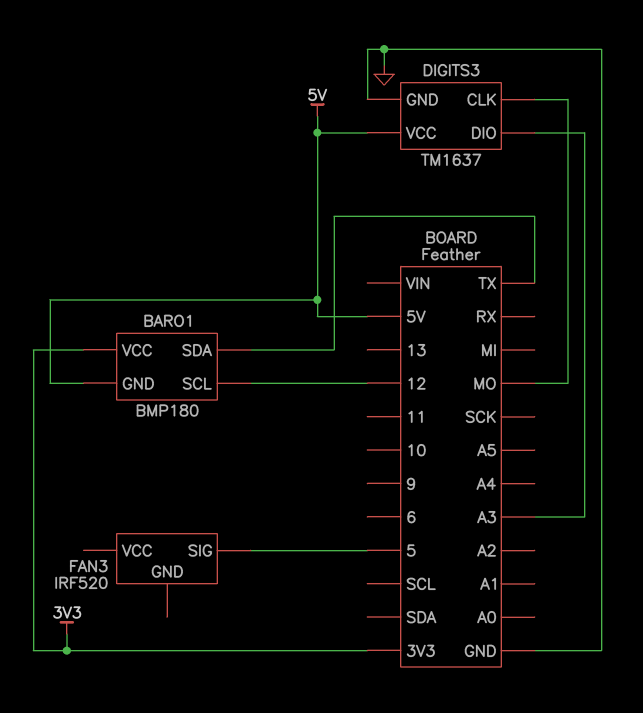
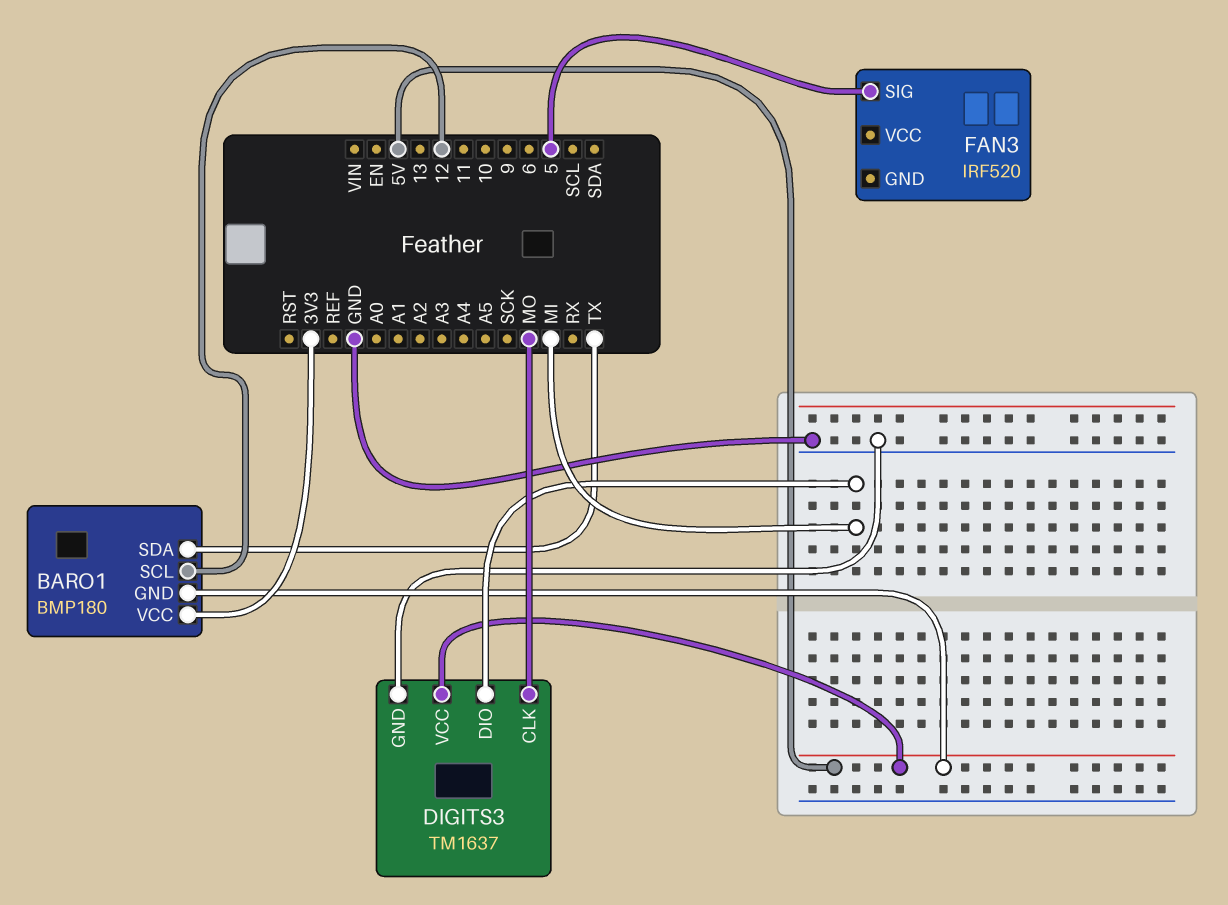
DIGITS3 pin DIO: A3 -> MI

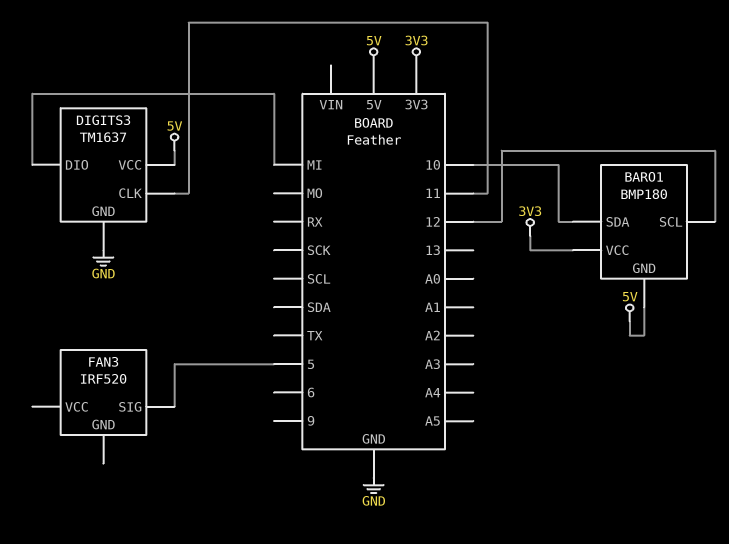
BARO1 pin SDA: TX -> 10
DIGITS3 pin CLK: MO -> 11

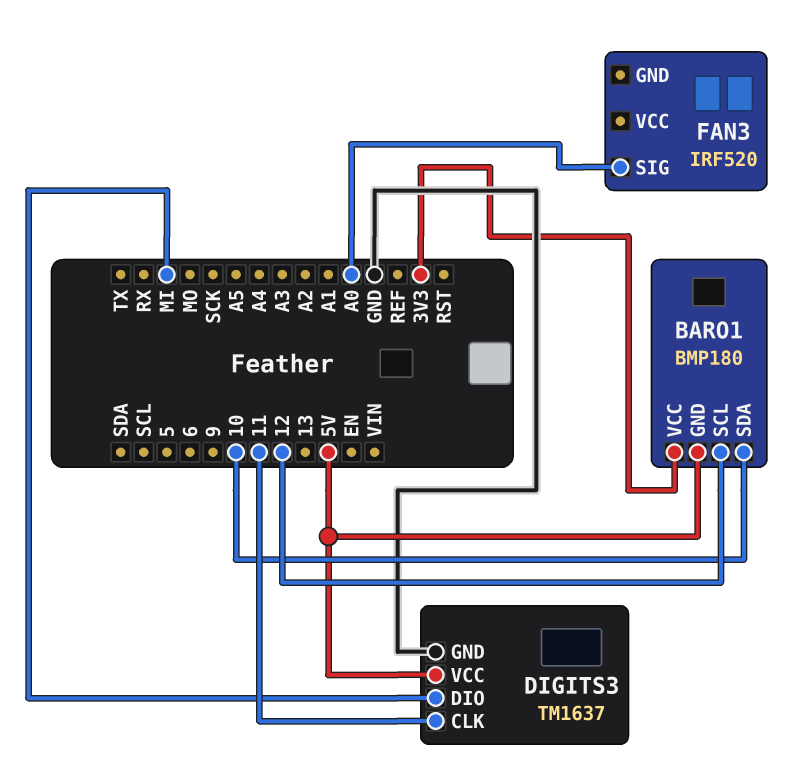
FAN3 pin SIG: 5 -> A0

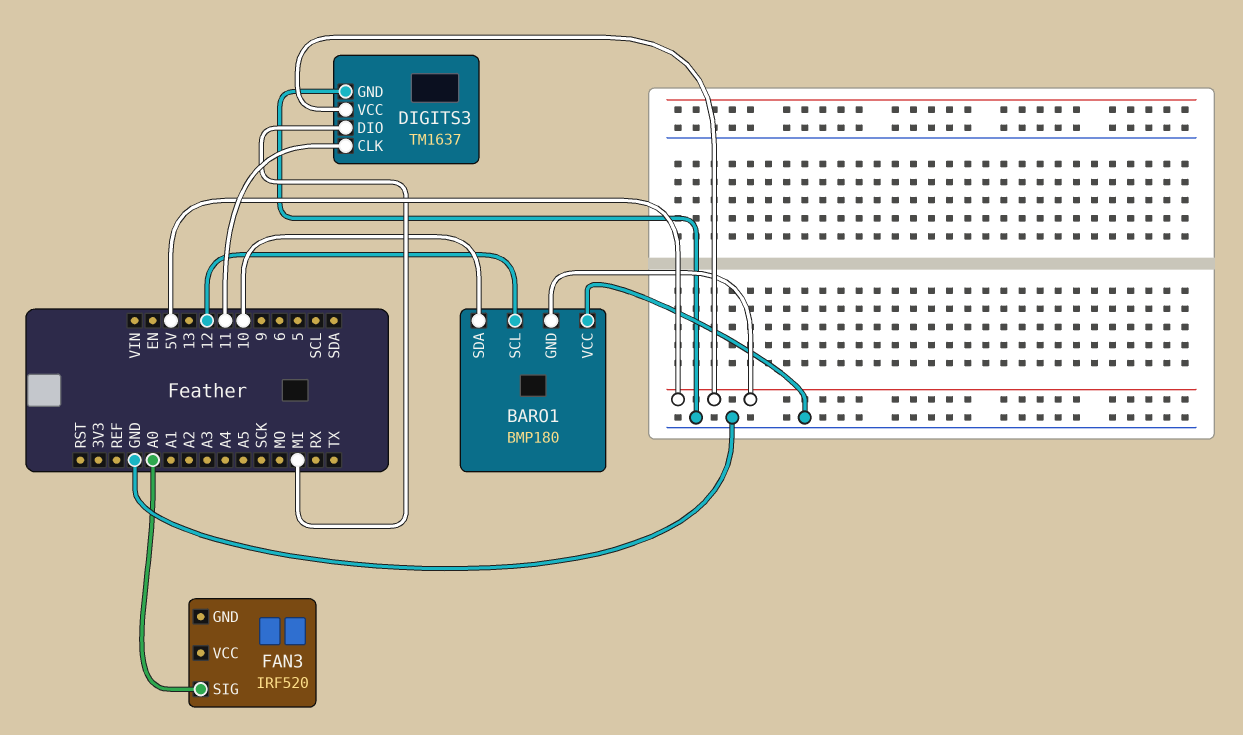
BARO1 pin VCC: 3V3 -> GND

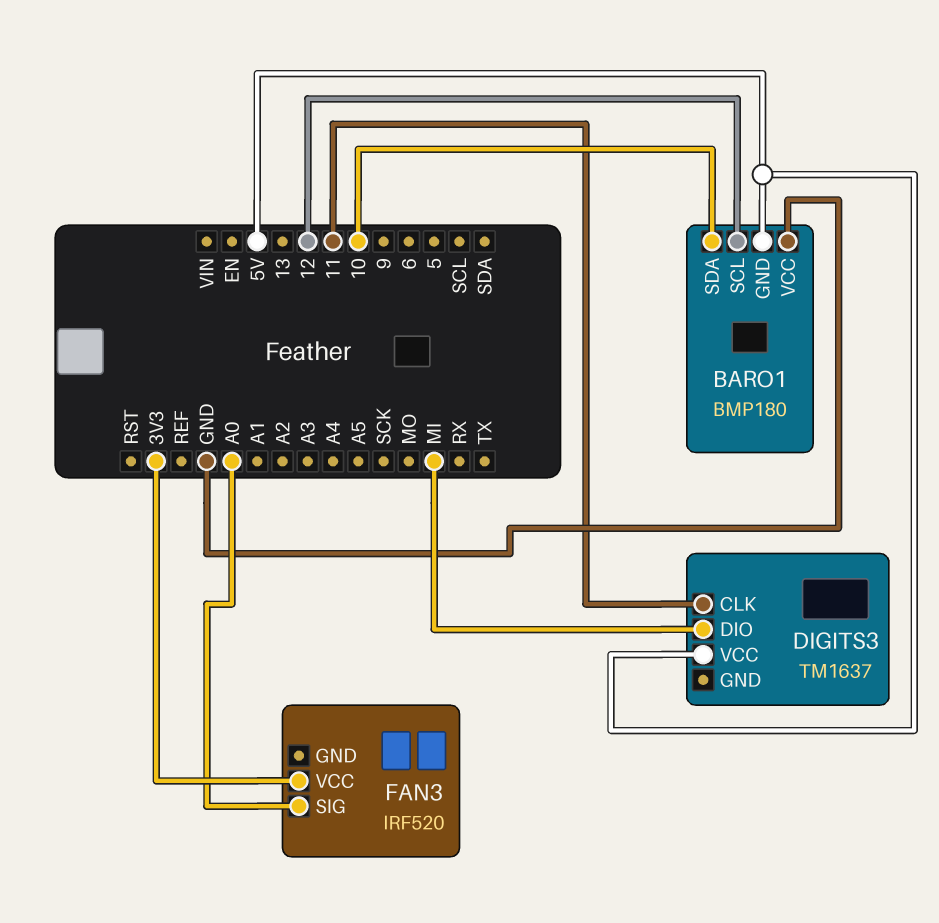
DIGITS3 pin GND: GND -> none
FAN3 pin VCC: none -> 3V3

